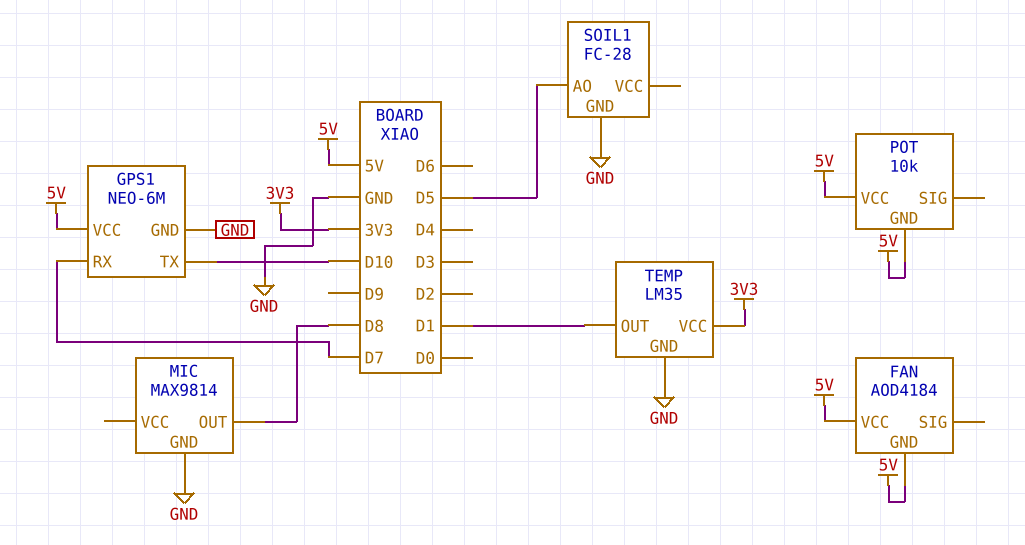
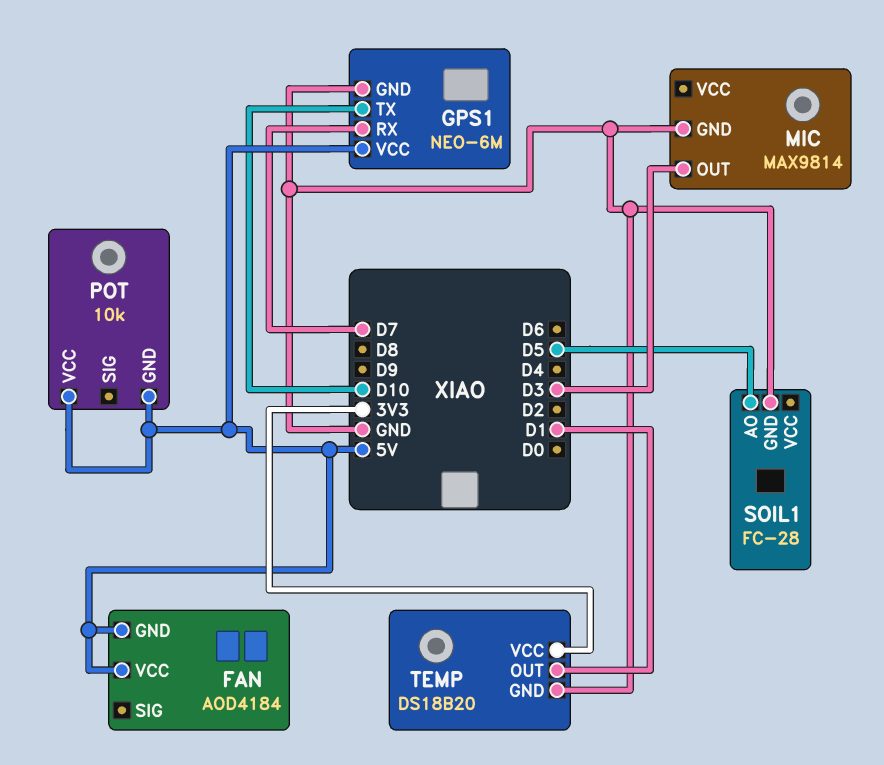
MIC pin OUT: D8 -> D3
TEMP: LM35 -> DS18B20

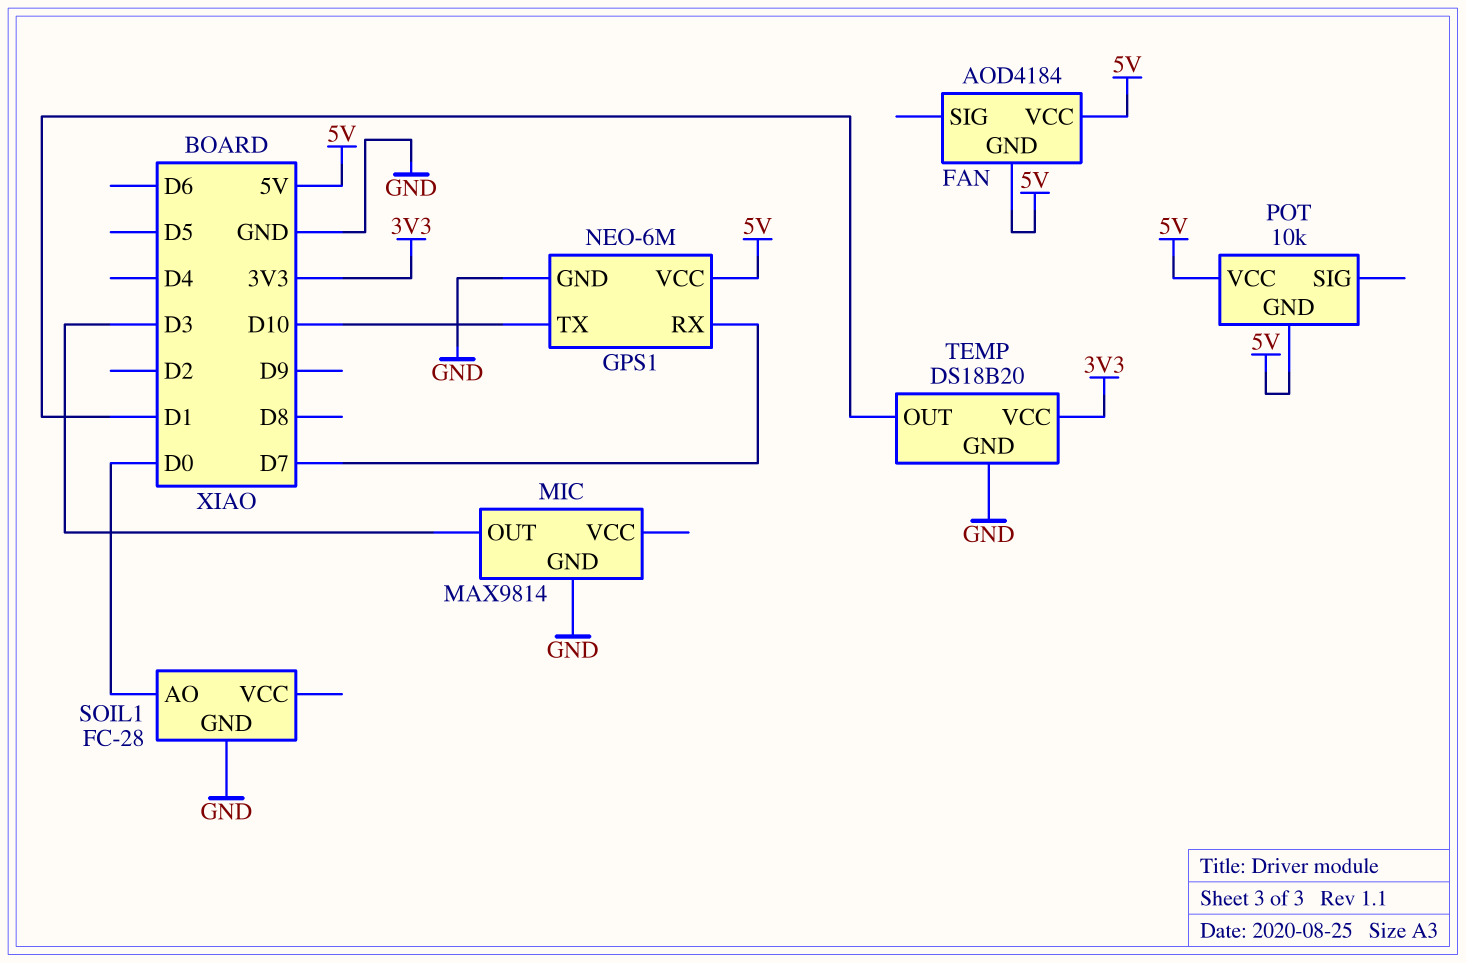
SOIL1 pin AO: D5 -> D0

